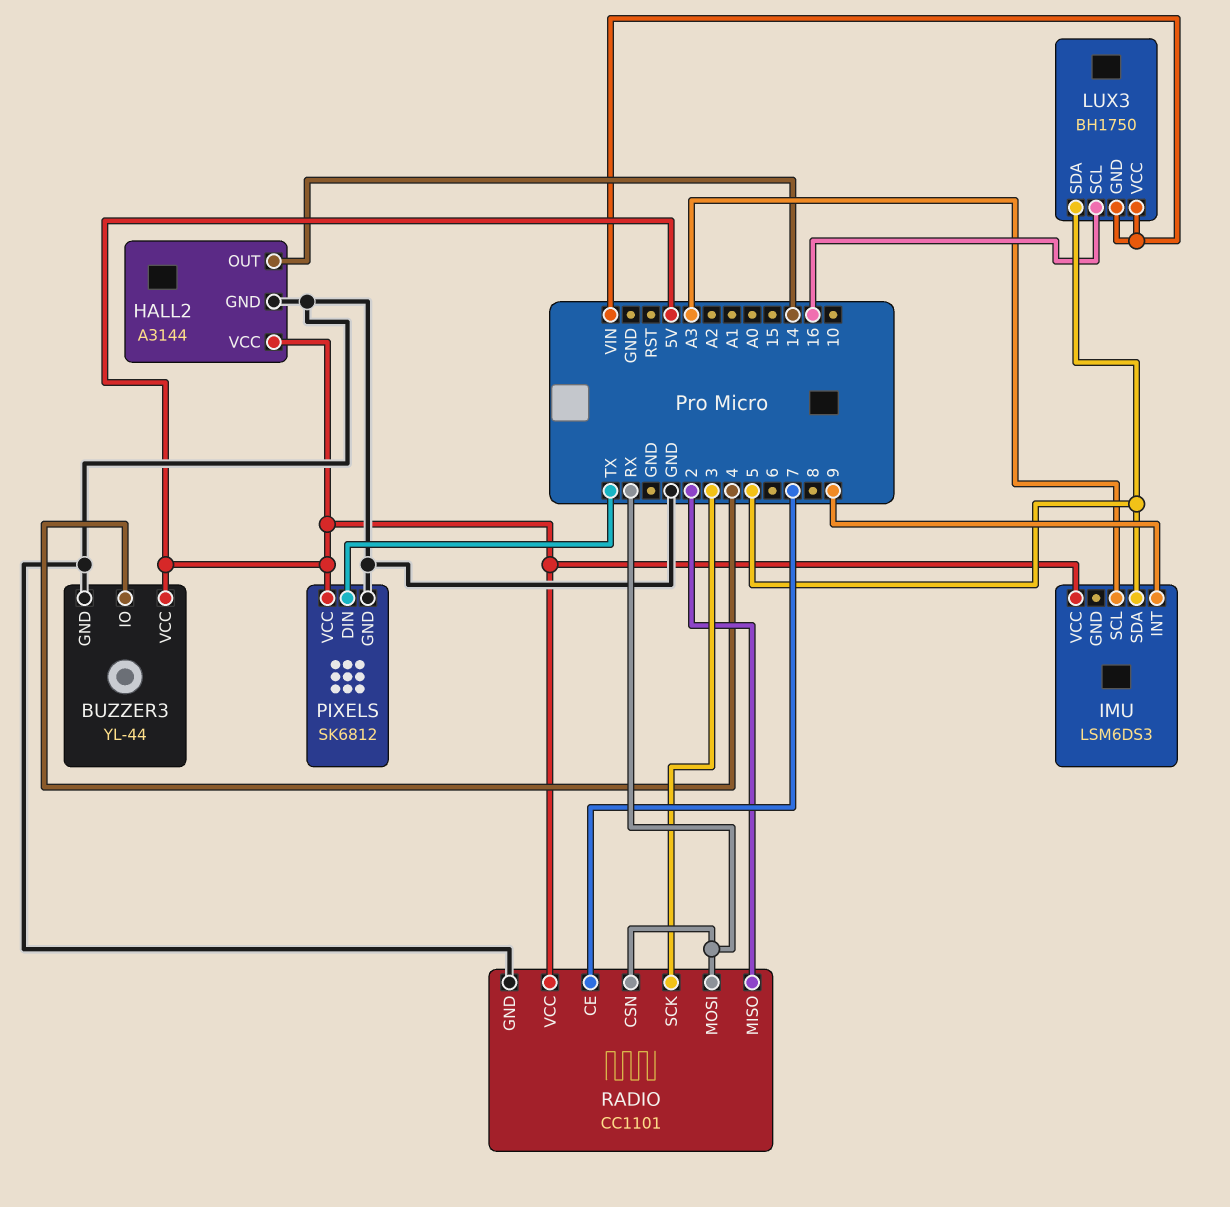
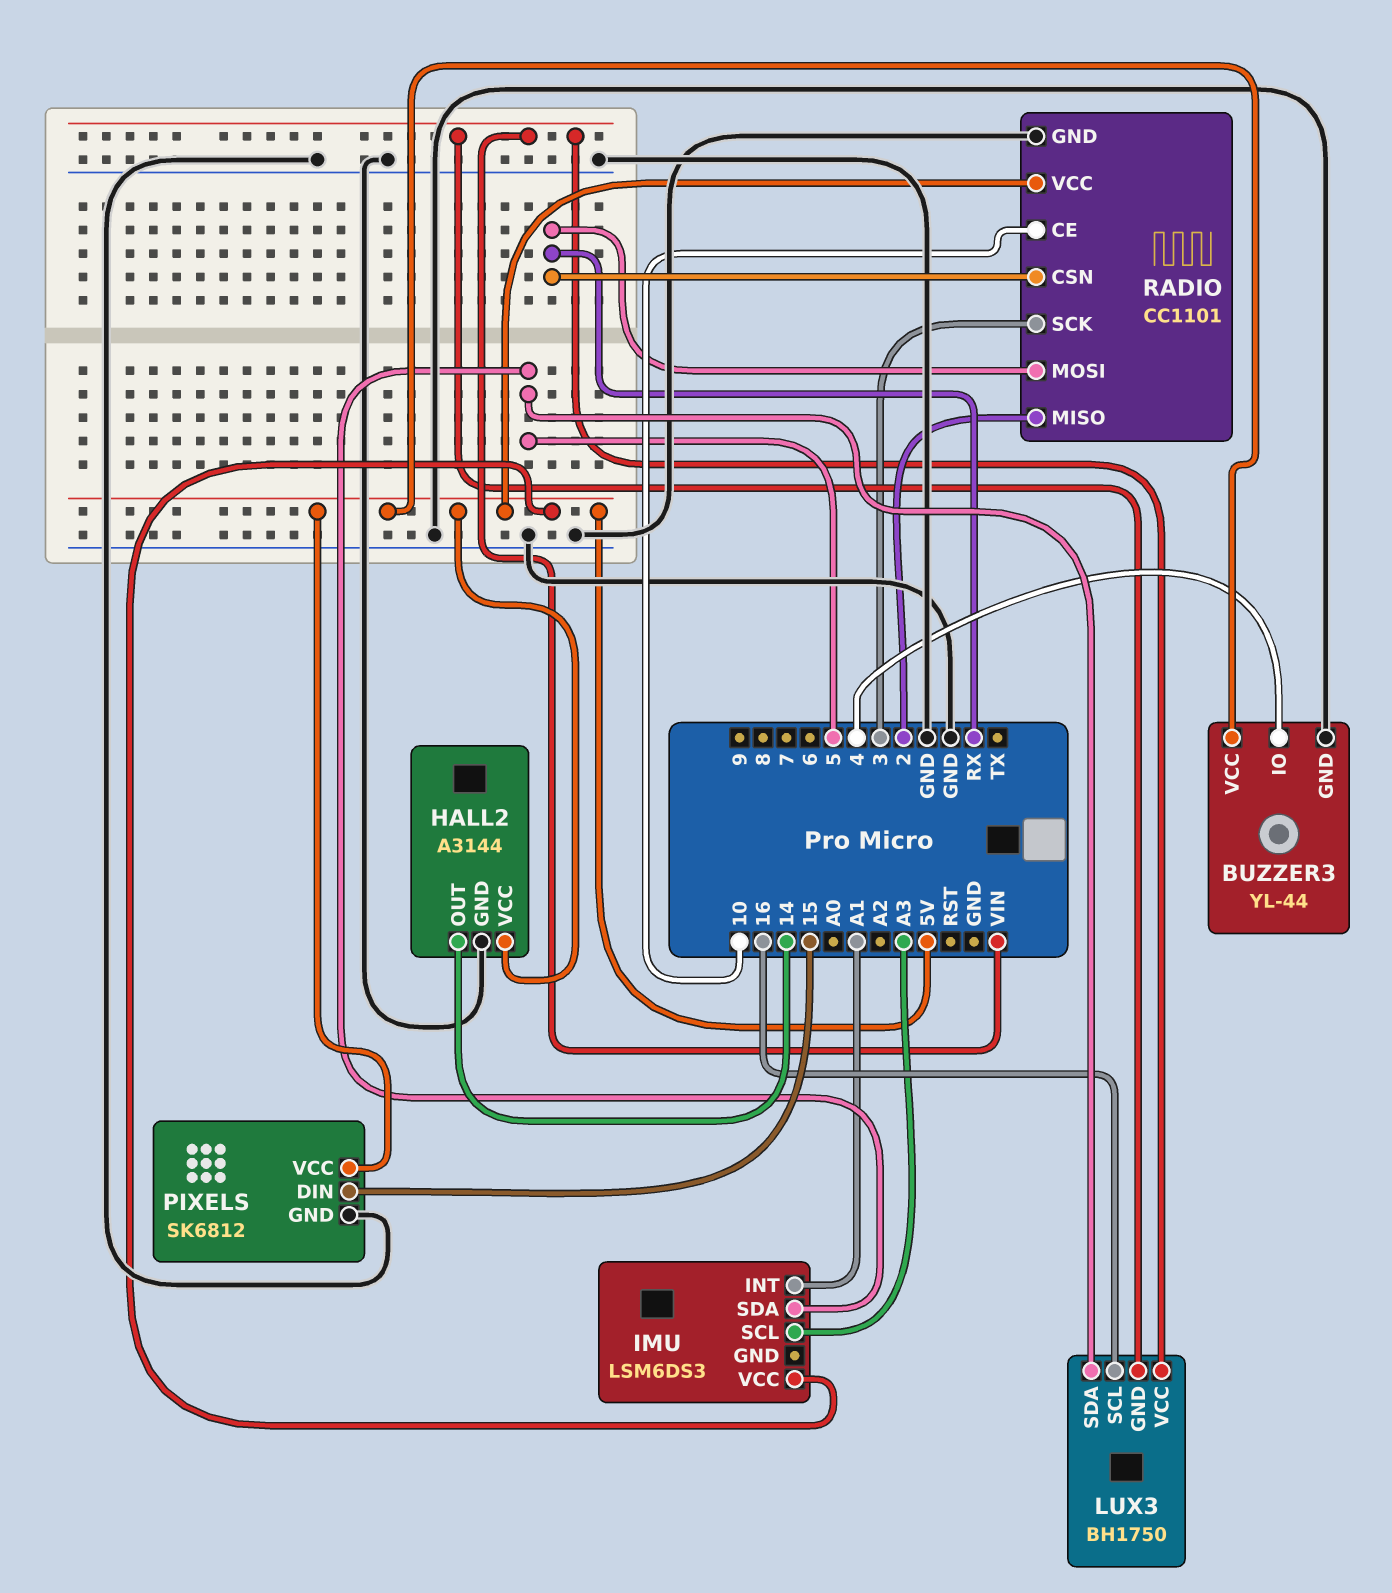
IMU pin INT: 9 -> A1
PIXELS pin DIN: TX -> 15
RADIO pin CE: 7 -> 10

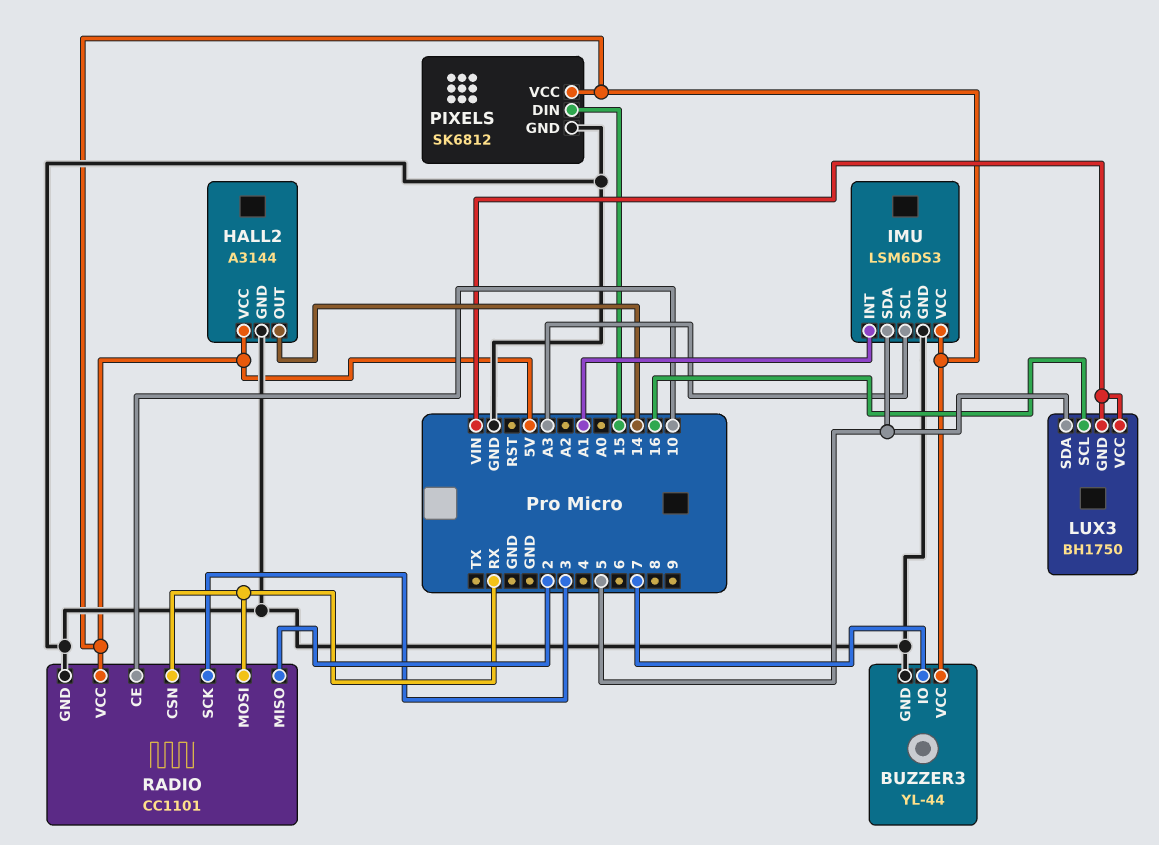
BUZZER3 pin IO: 4 -> 7
IMU pin GND: none -> GND

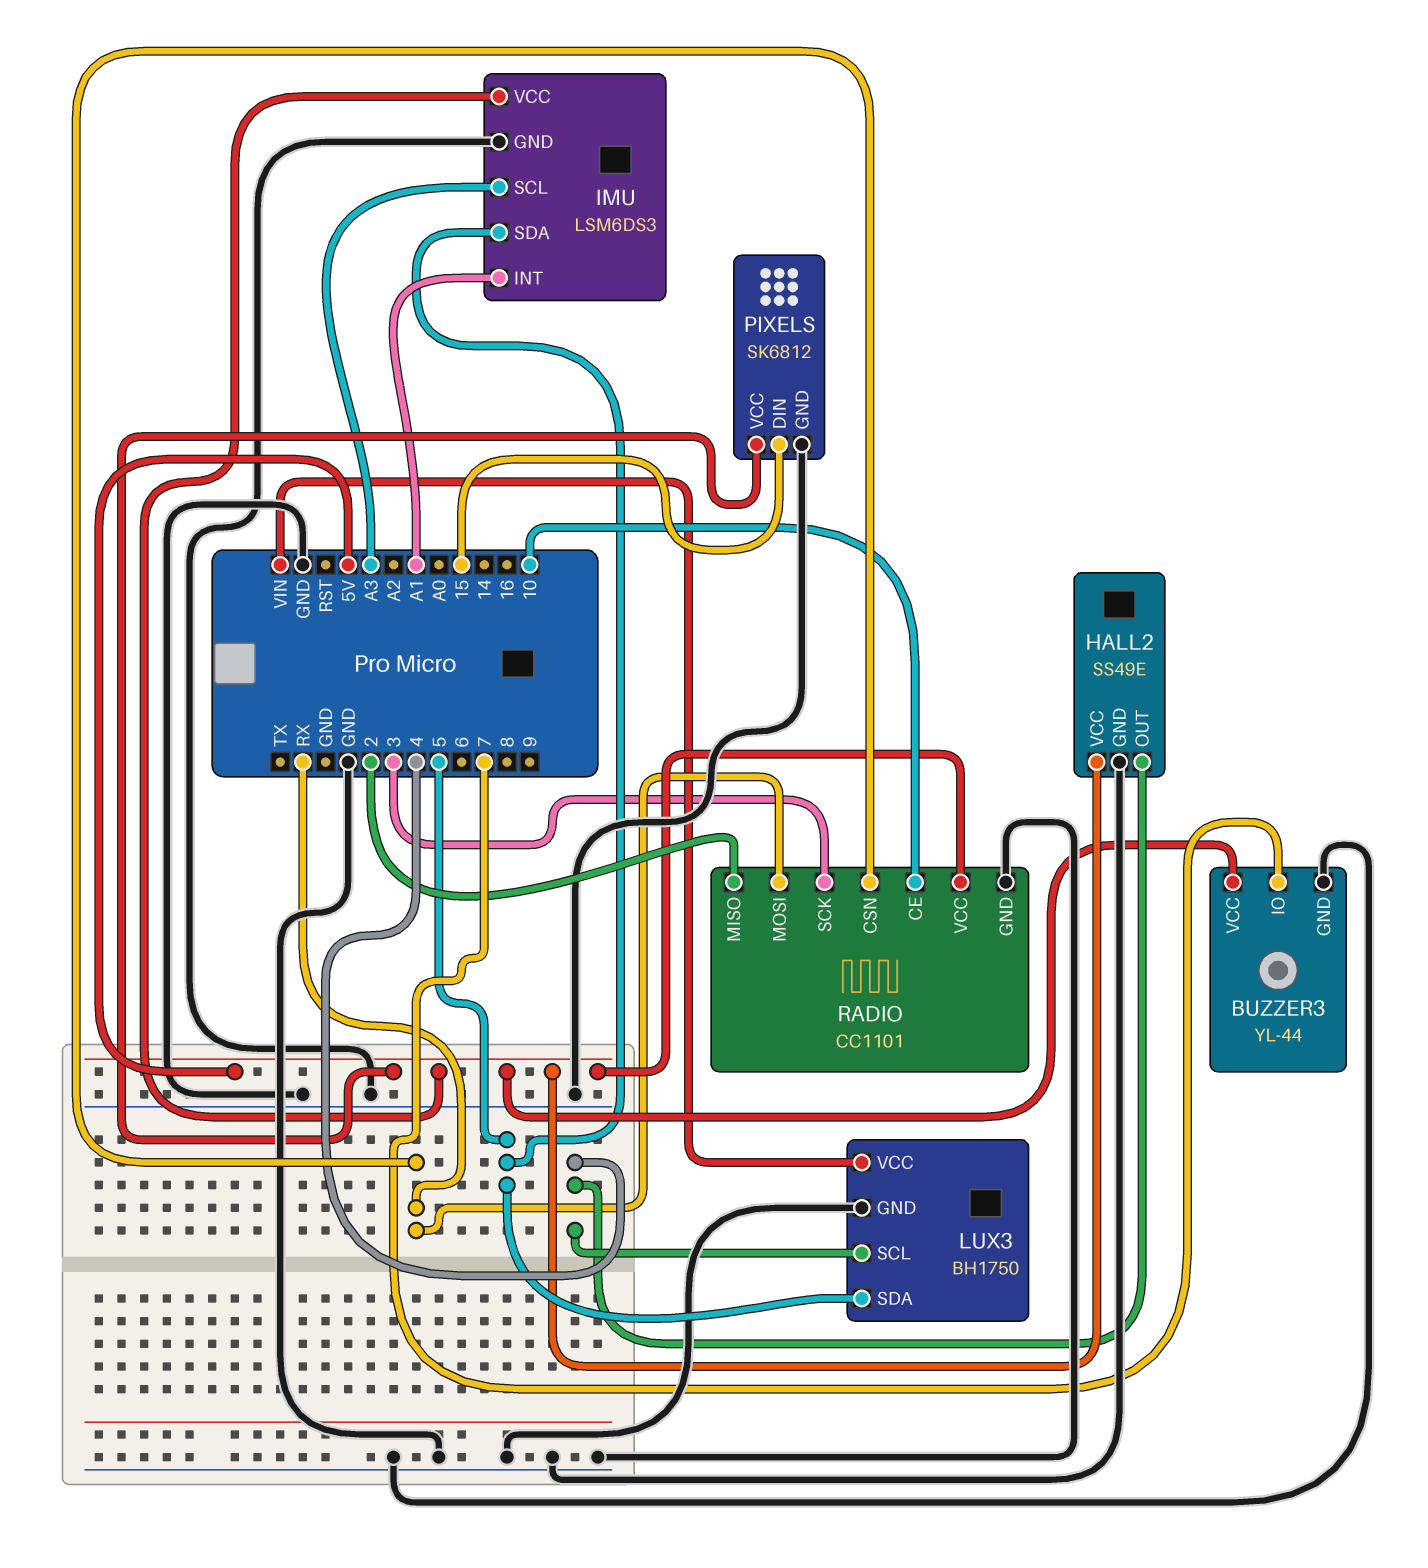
HALL2: A3144 -> SS49E
HALL2 pin OUT: 14 -> 4
LUX3 pin GND: VIN -> GND
LUX3 pin SCL: 16 -> 4

